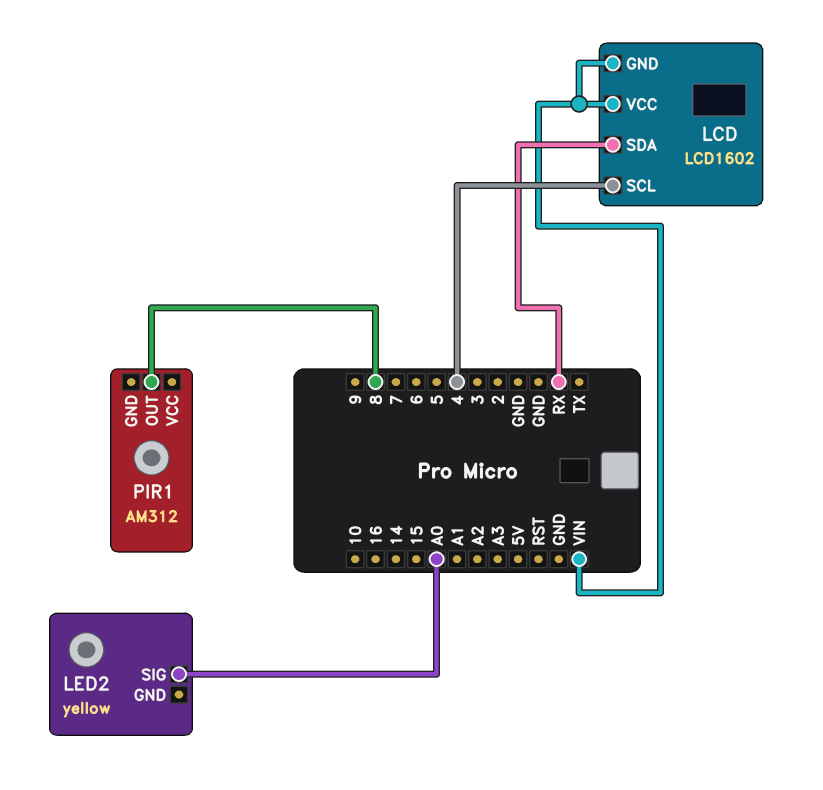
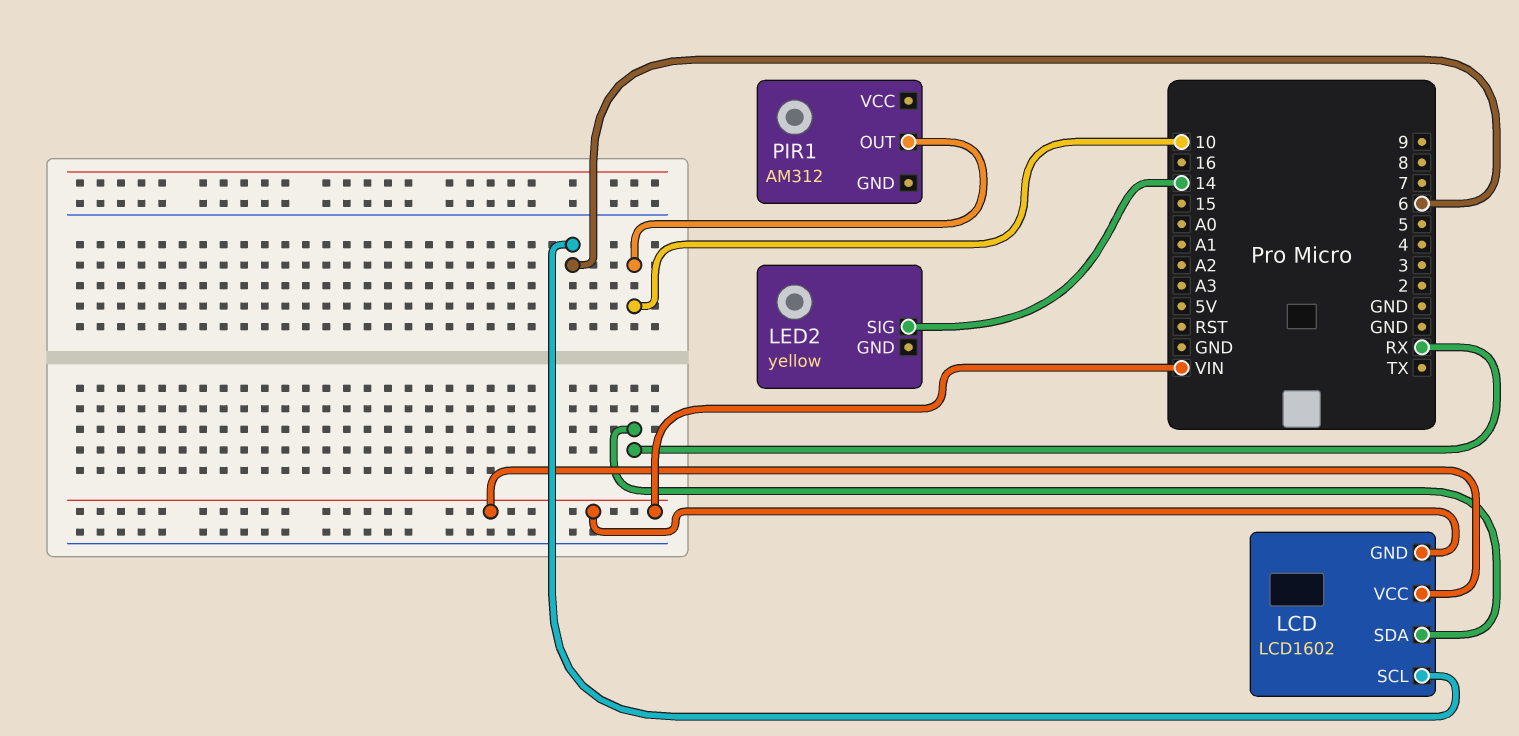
LCD pin SCL: 4 -> 6
LED2 pin SIG: A0 -> 14
PIR1 pin OUT: 8 -> 10

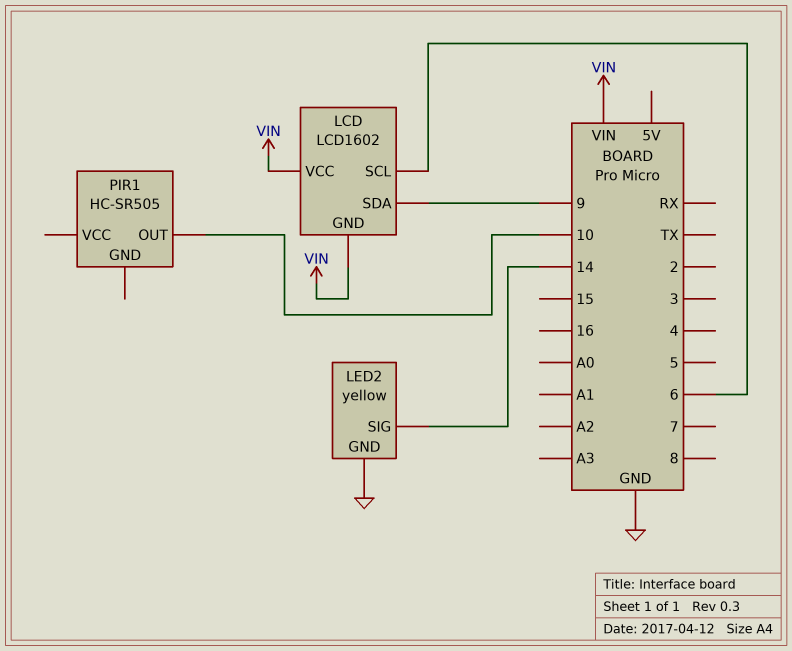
LCD pin SDA: RX -> 9
LED2 pin GND: none -> GND
PIR1: AM312 -> HC-SR505

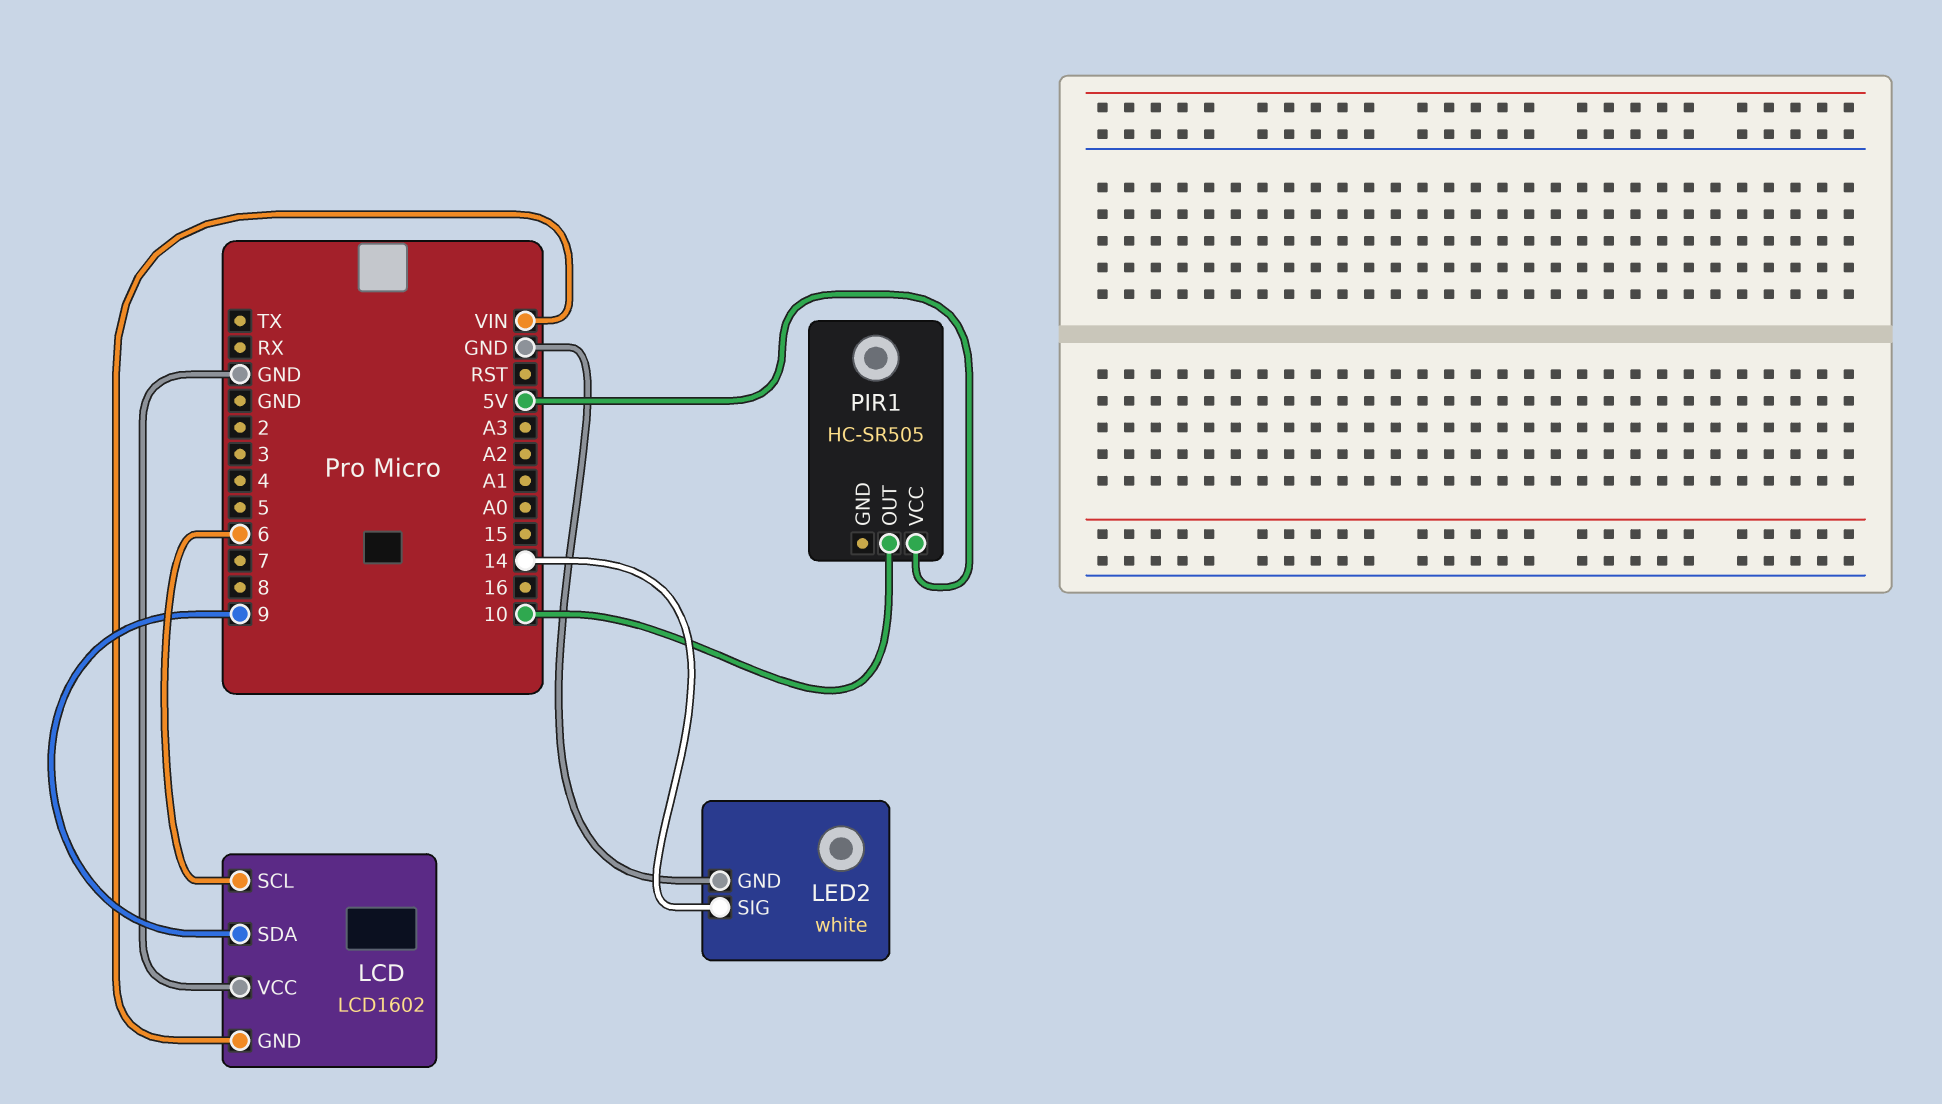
LCD pin VCC: VIN -> GND
LED2: yellow -> white
PIR1 pin VCC: none -> 5V

